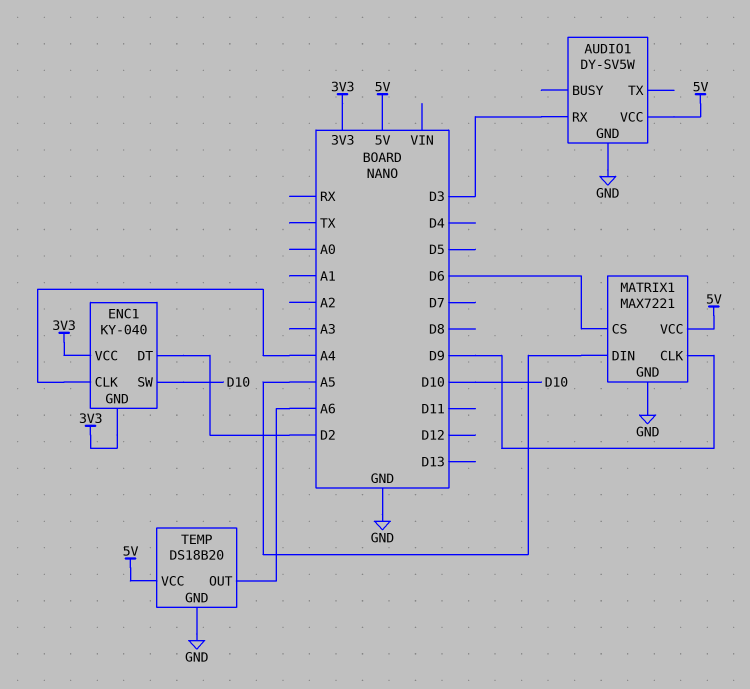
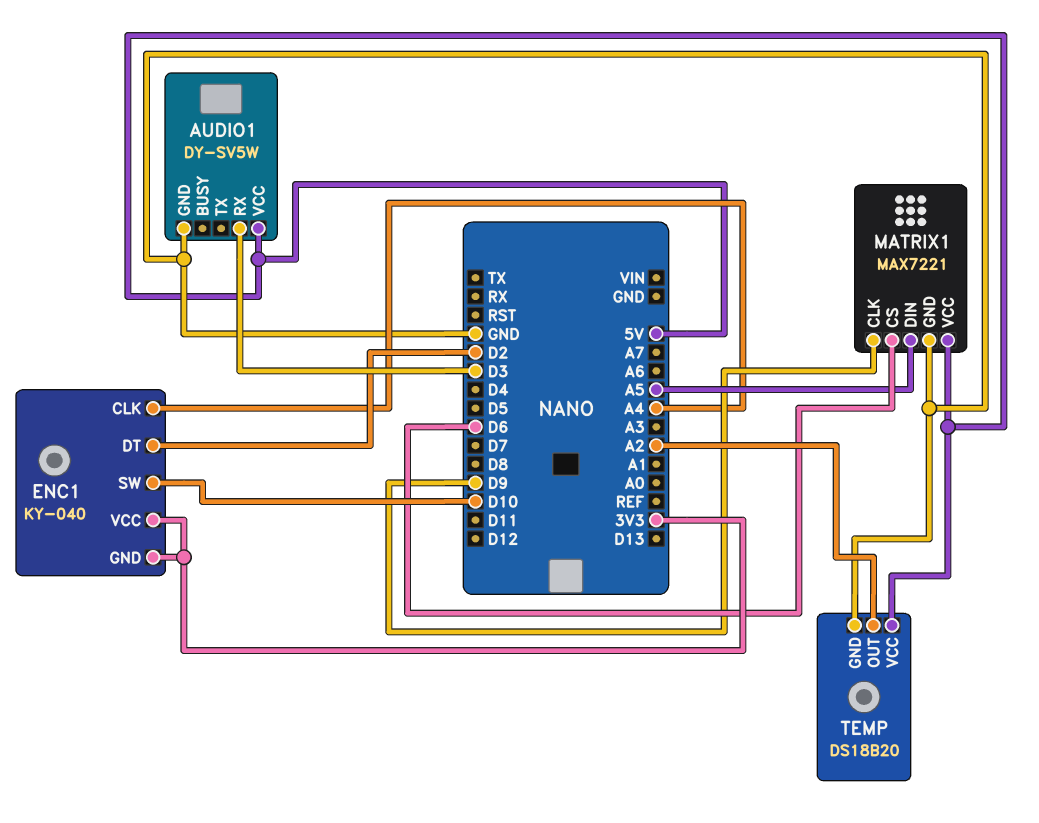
TEMP pin OUT: A6 -> A2

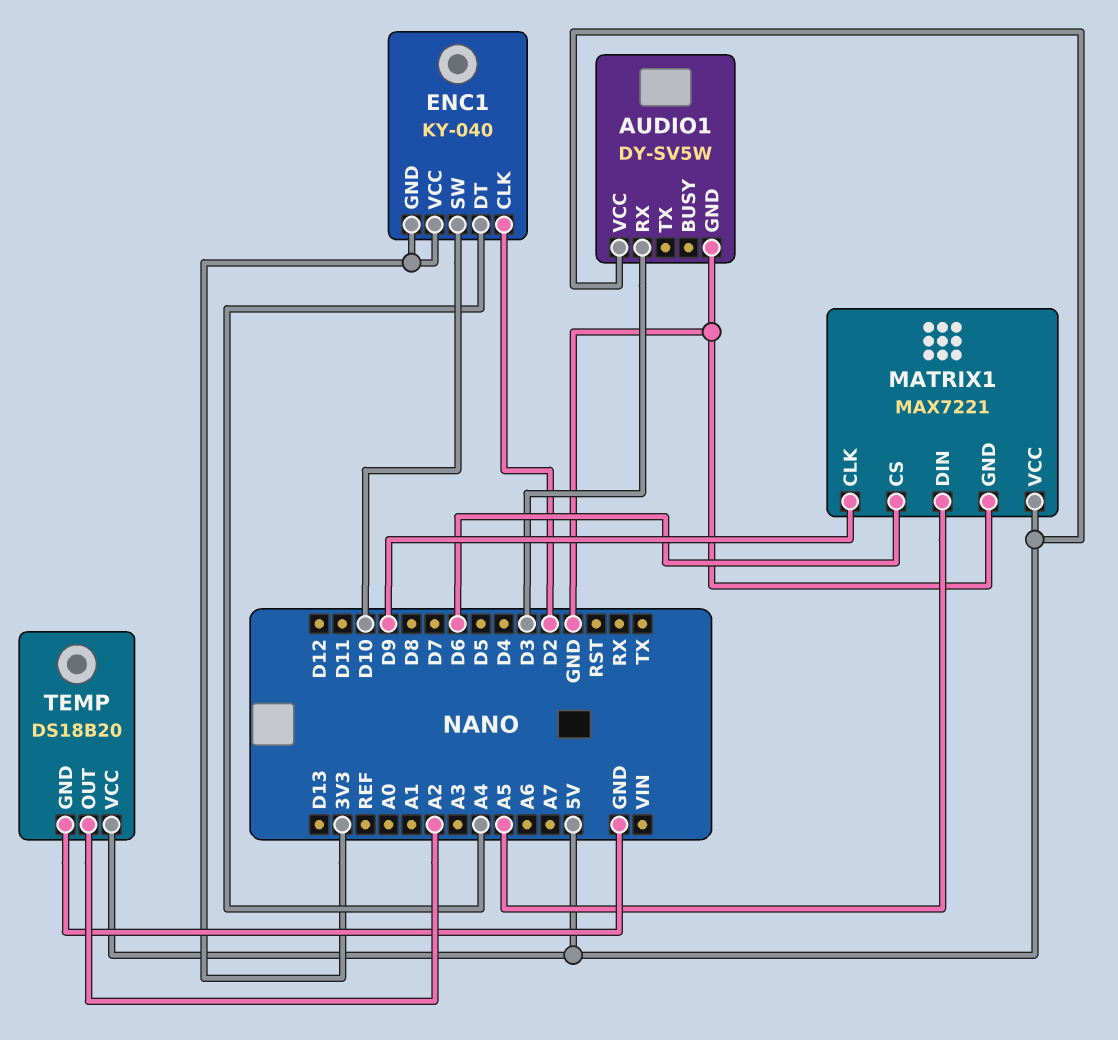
ENC1 pin CLK: A4 -> D2
ENC1 pin DT: D2 -> A4

